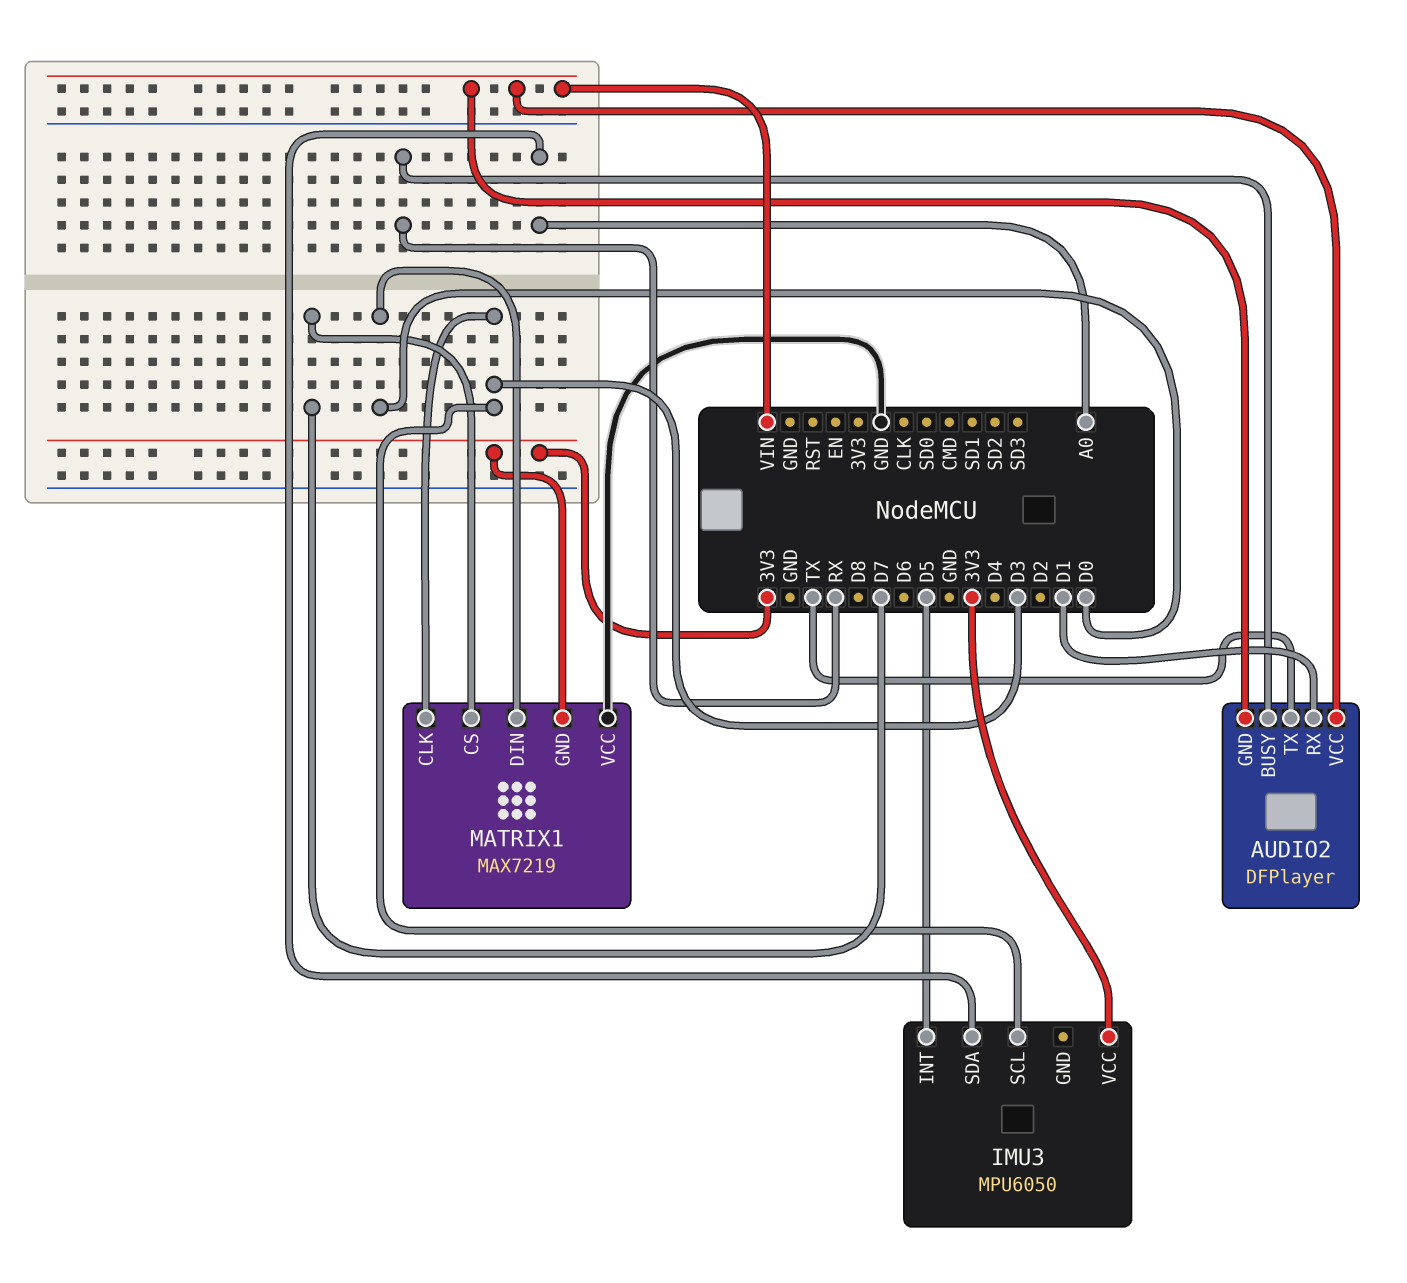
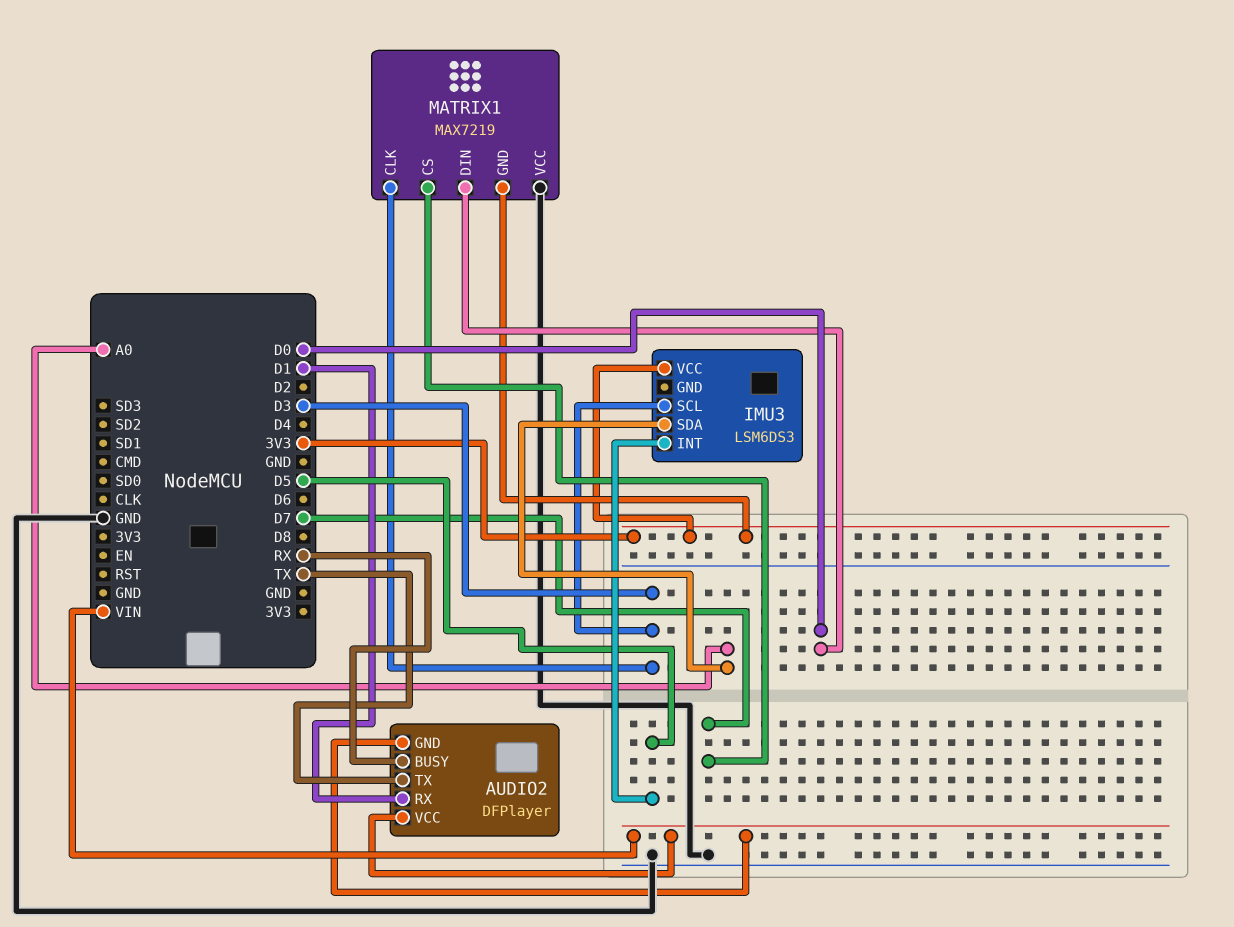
IMU3: MPU6050 -> LSM6DS3

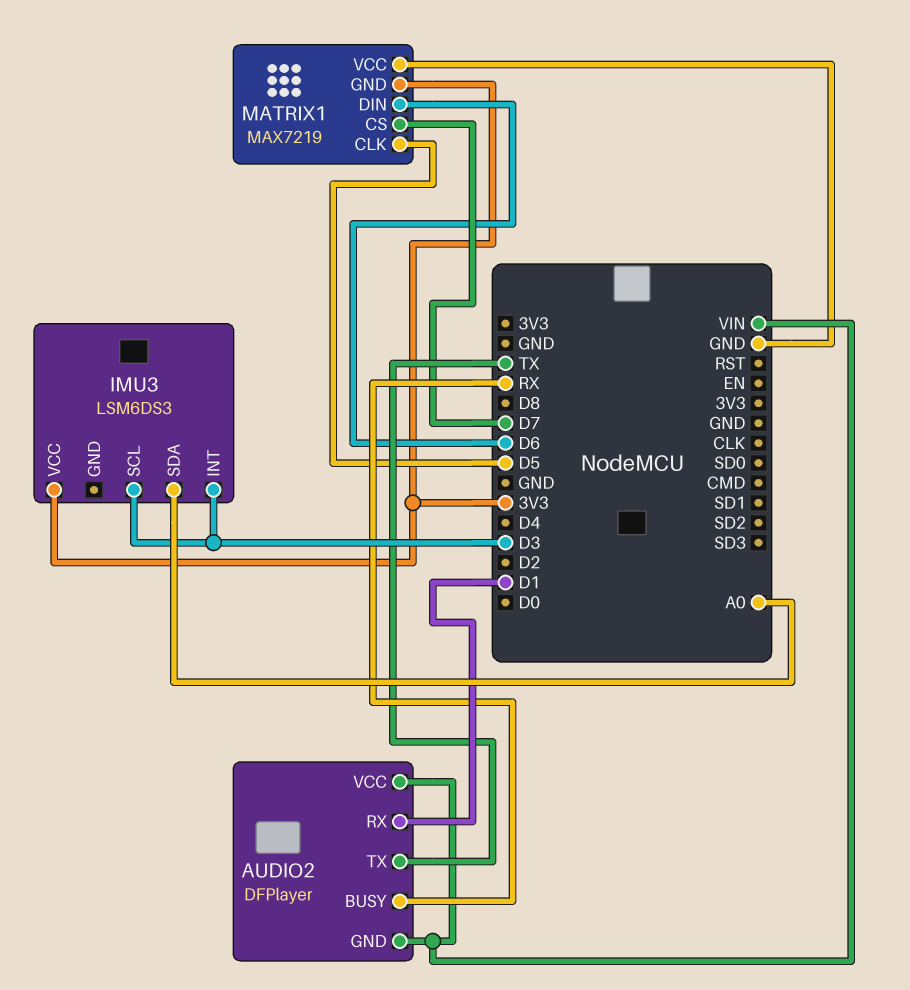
IMU3 pin INT: D5 -> D3
MATRIX1 pin CLK: D3 -> D5
MATRIX1 pin DIN: D0 -> D6

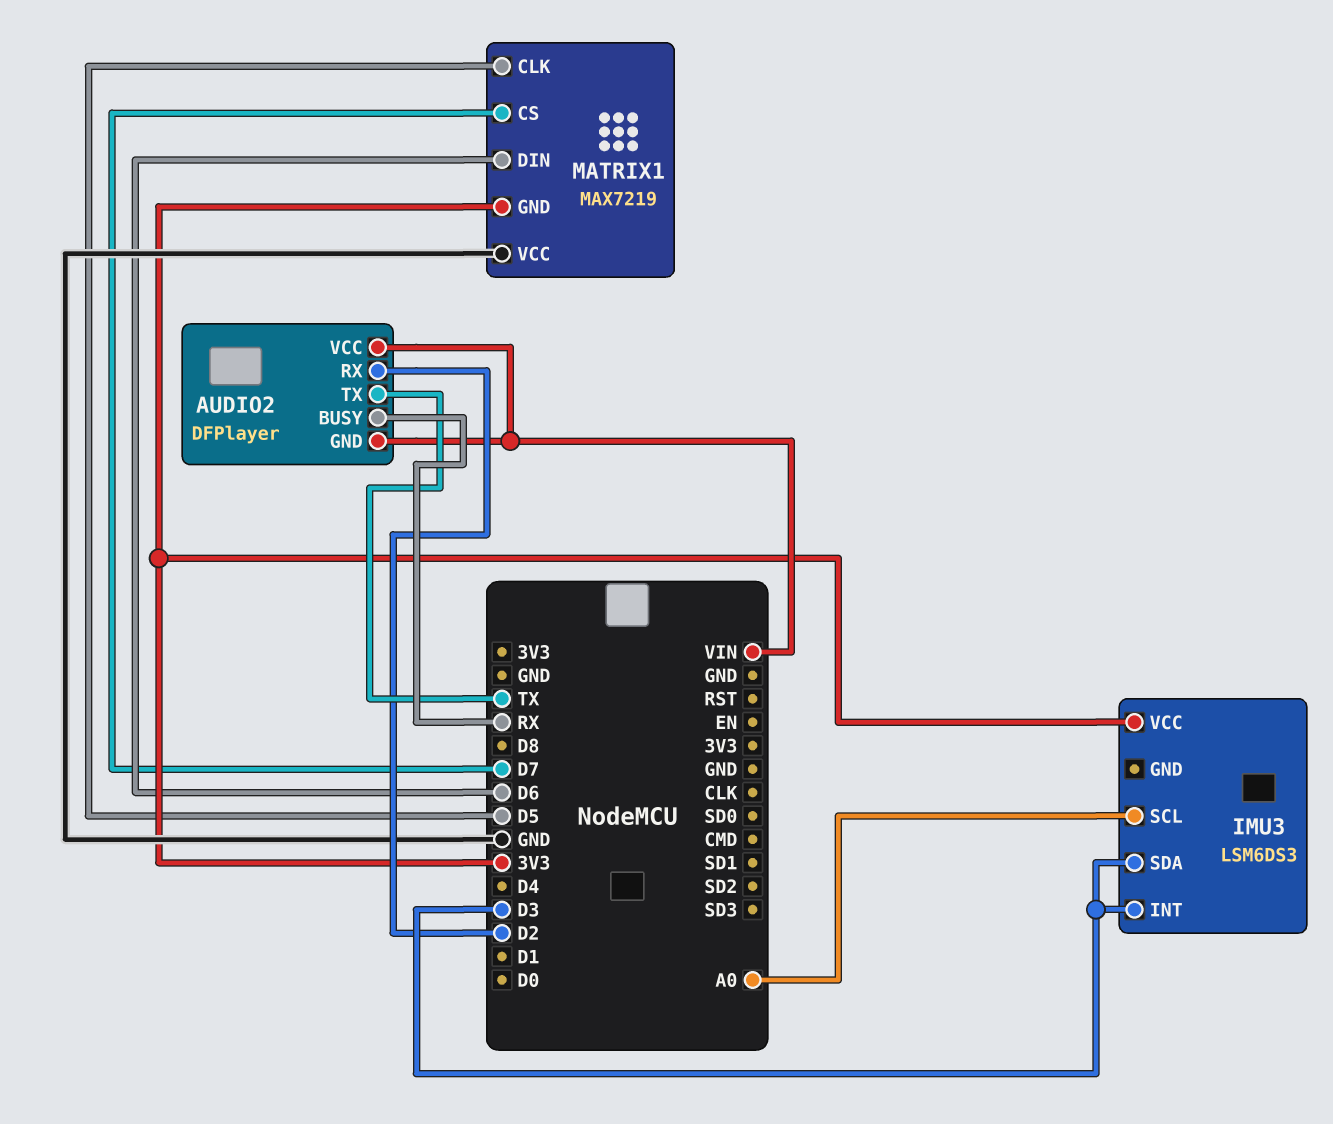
AUDIO2 pin RX: D1 -> D2
IMU3 pin SCL: D3 -> A0
IMU3 pin SDA: A0 -> D3

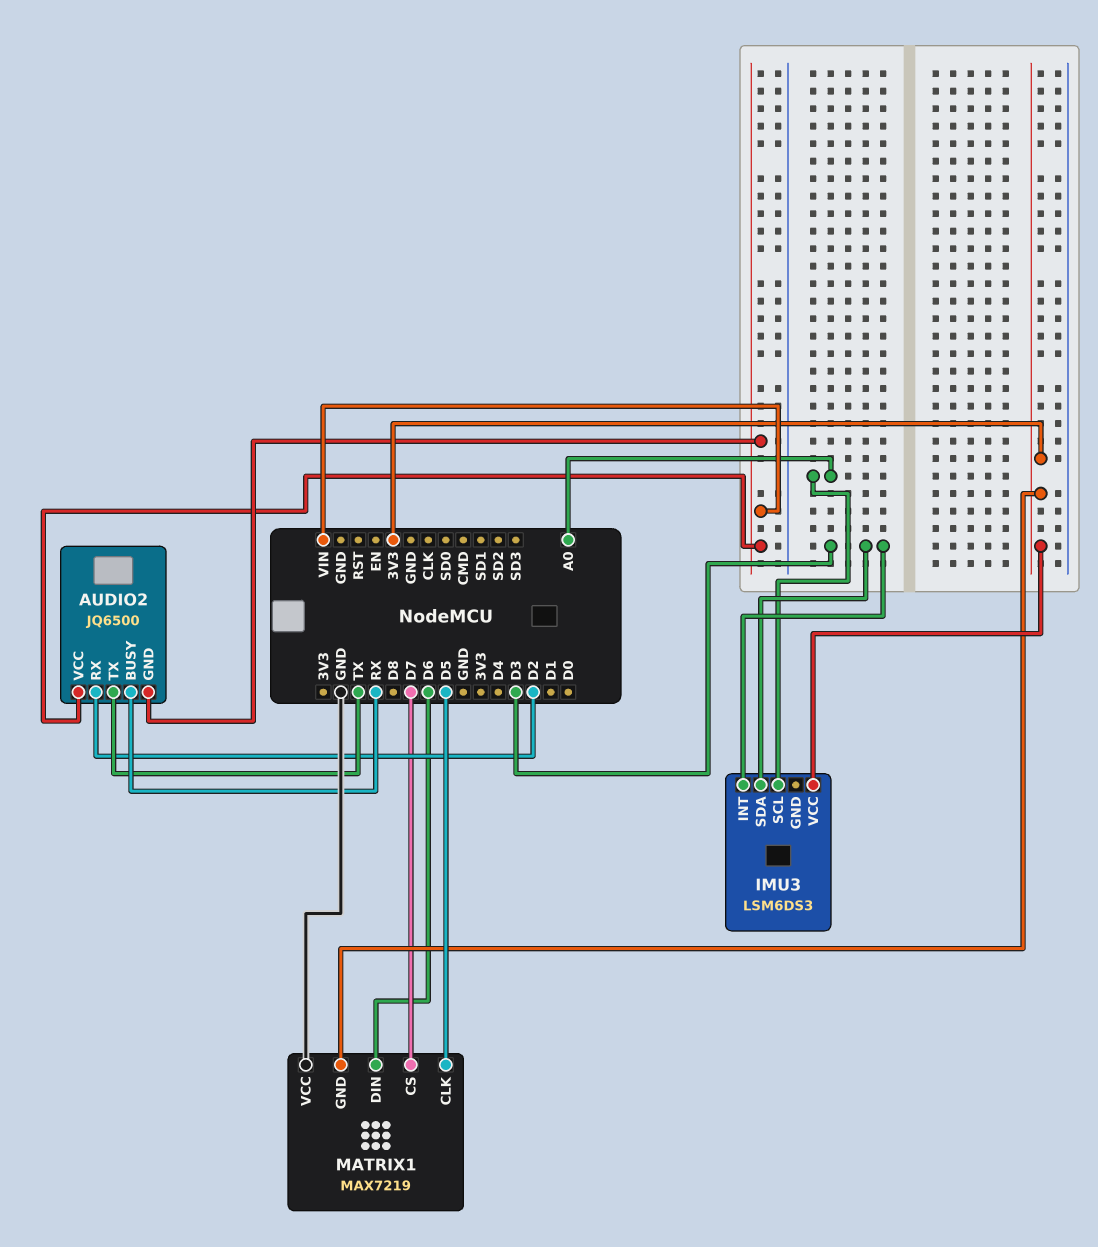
AUDIO2: DFPlayer -> JQ6500

